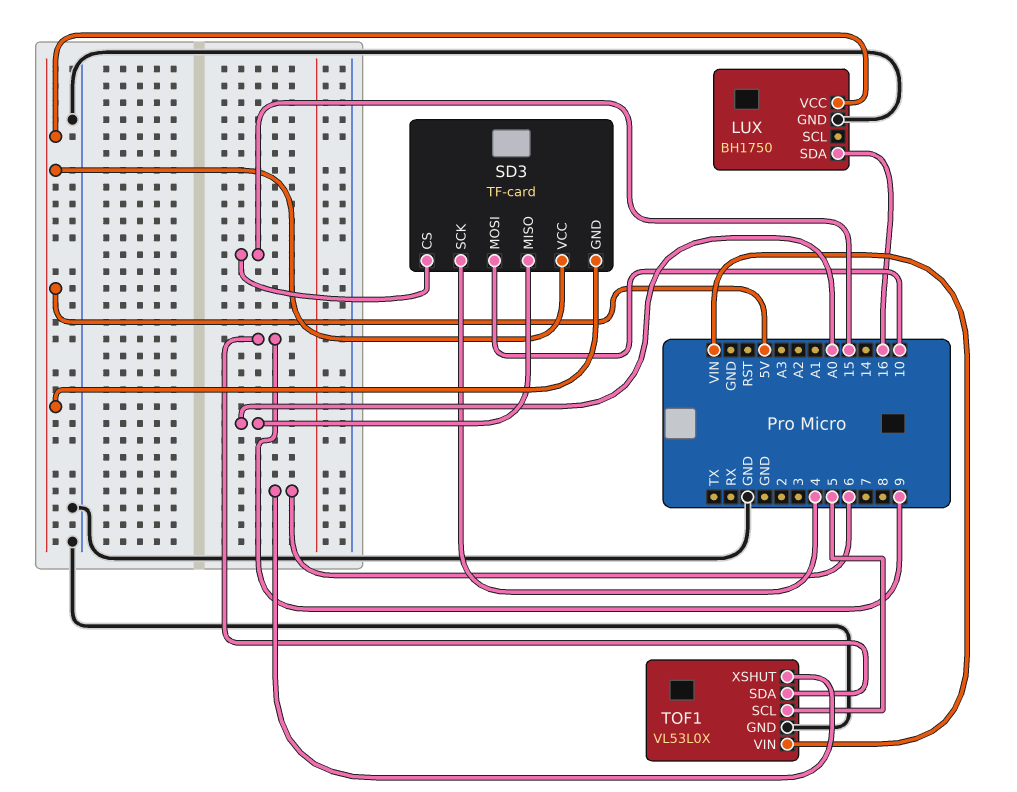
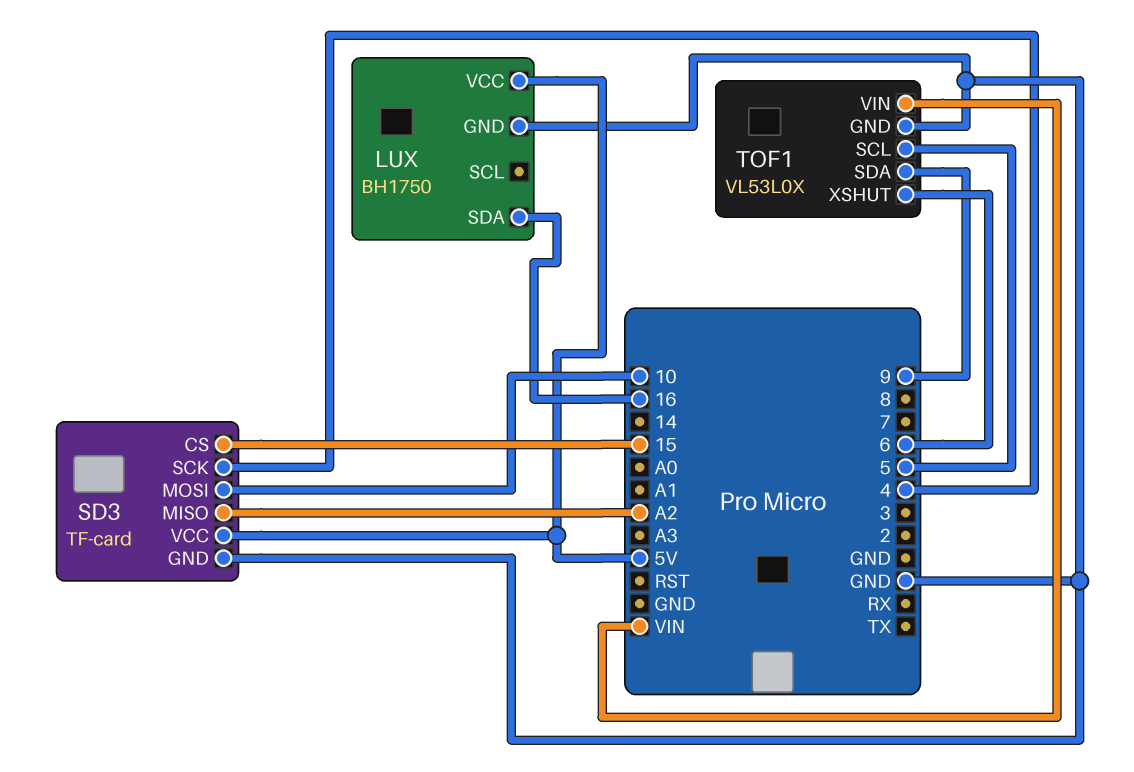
SD3 pin GND: 5V -> GND
SD3 pin MISO: A0 -> A2

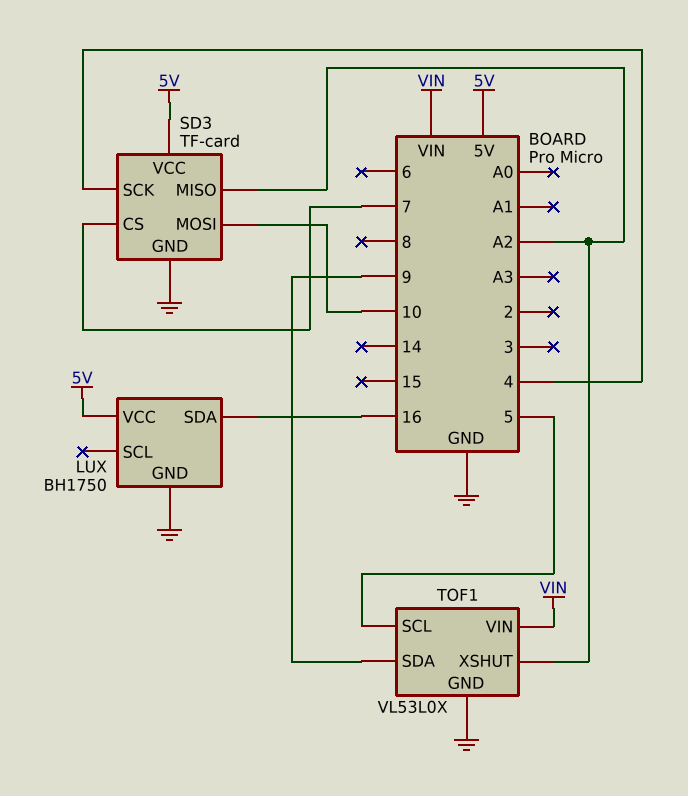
SD3 pin CS: 15 -> 7
TOF1 pin XSHUT: 6 -> A2

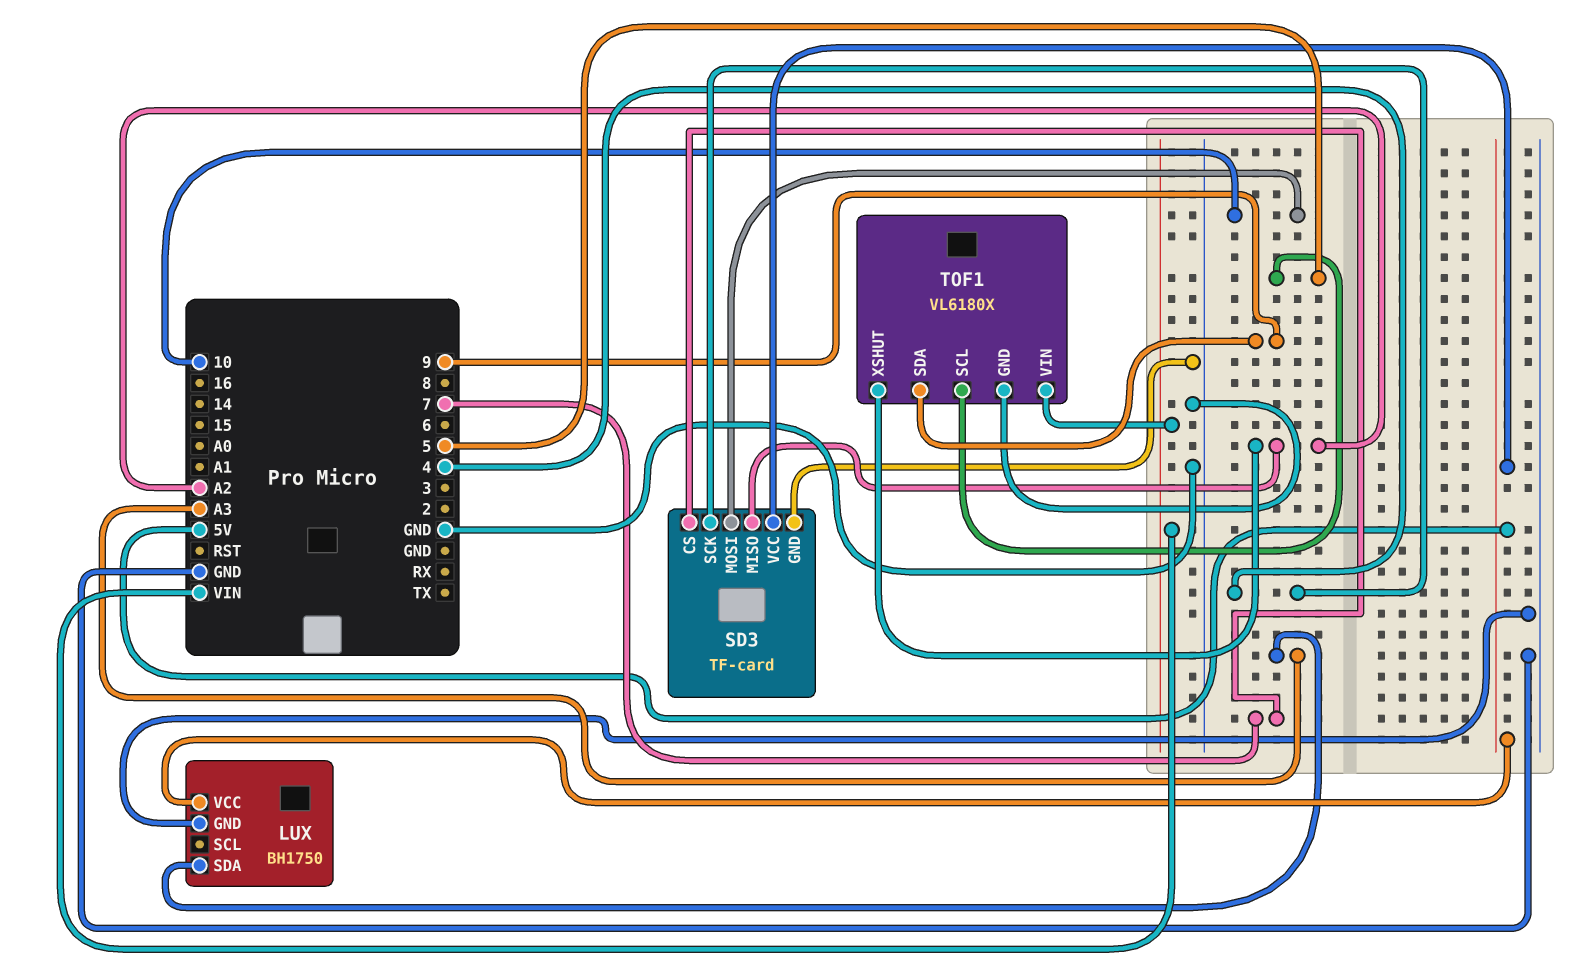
LUX pin SDA: 16 -> A3
TOF1: VL53L0X -> VL6180X

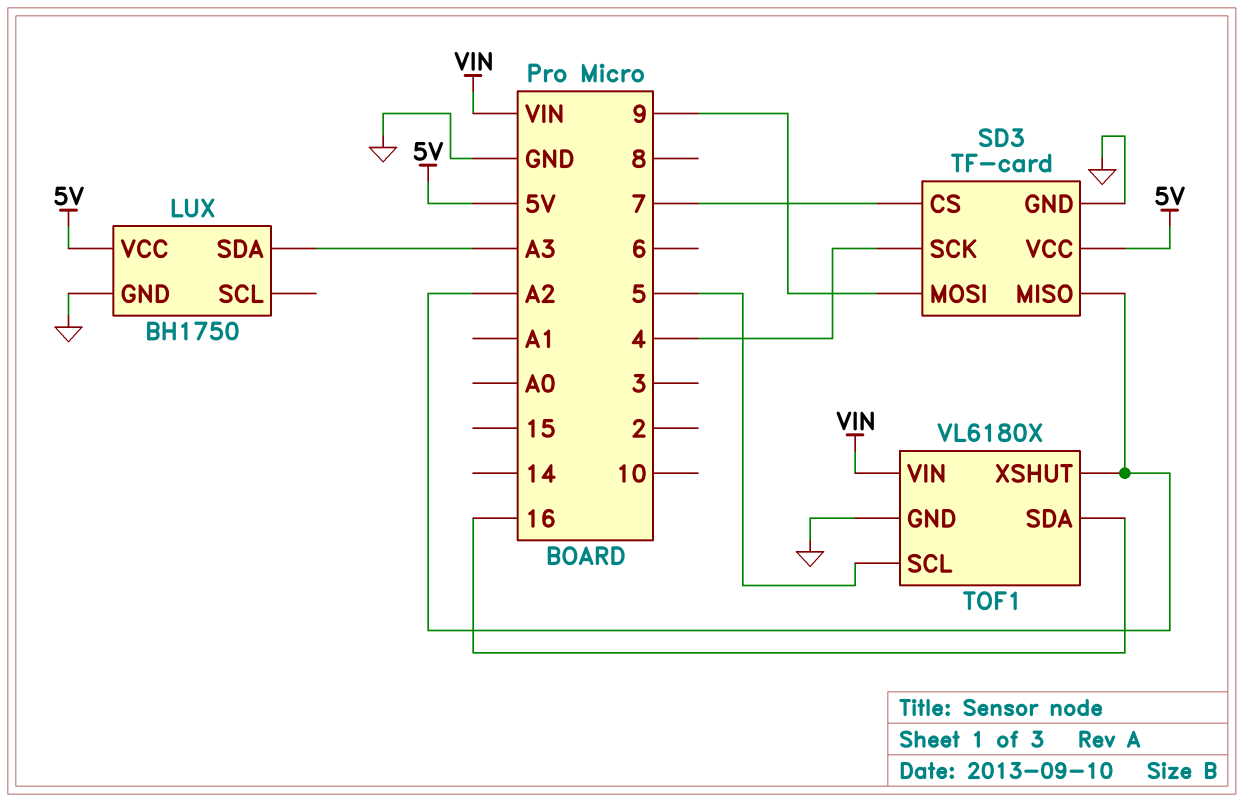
SD3 pin MOSI: 10 -> 9
TOF1 pin SDA: 9 -> 16

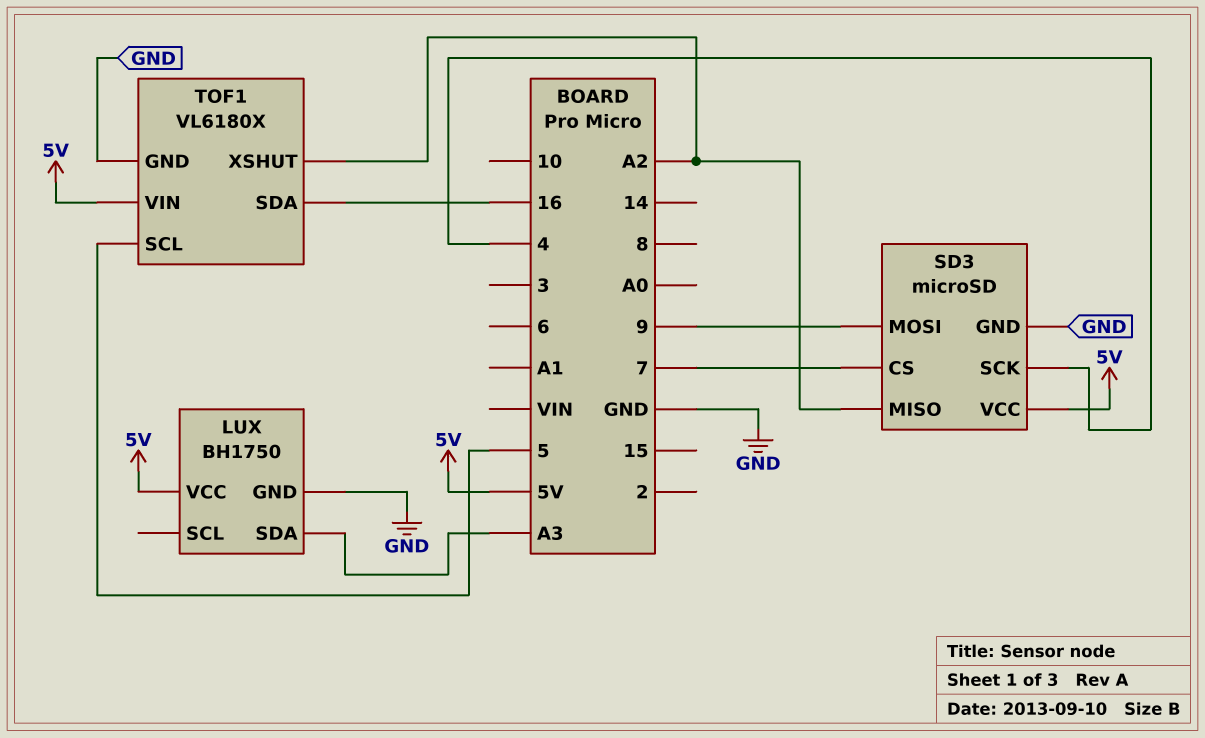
SD3: TF-card -> microSD
TOF1 pin VIN: VIN -> 5V

